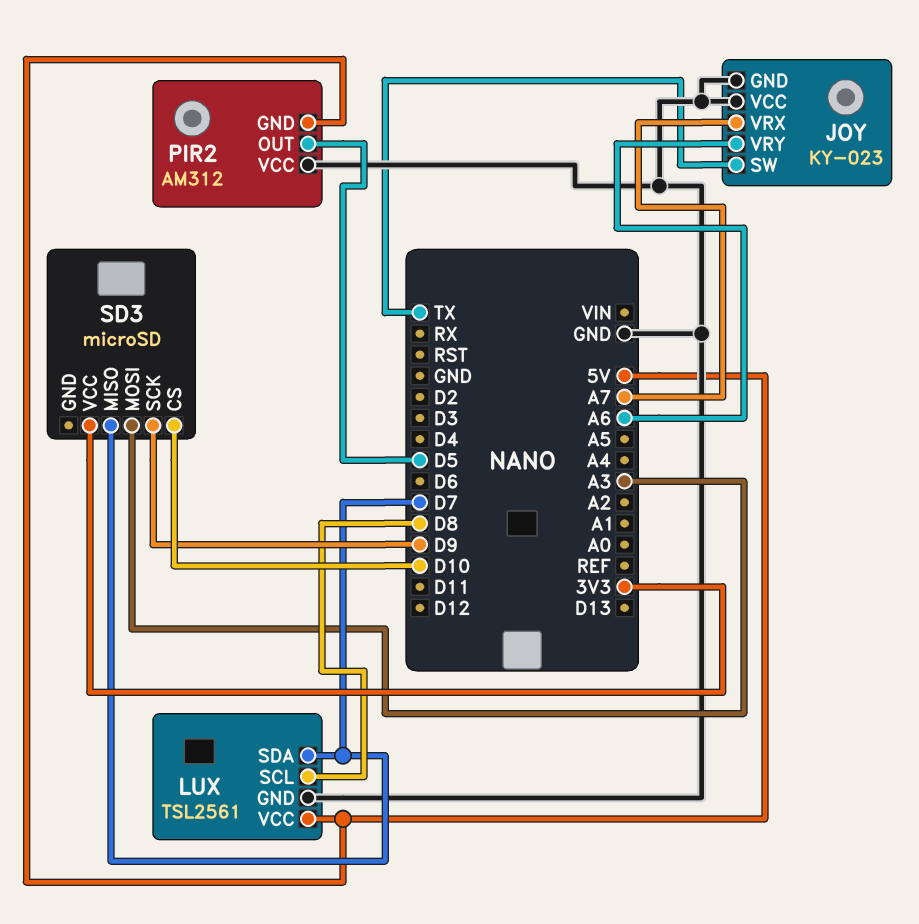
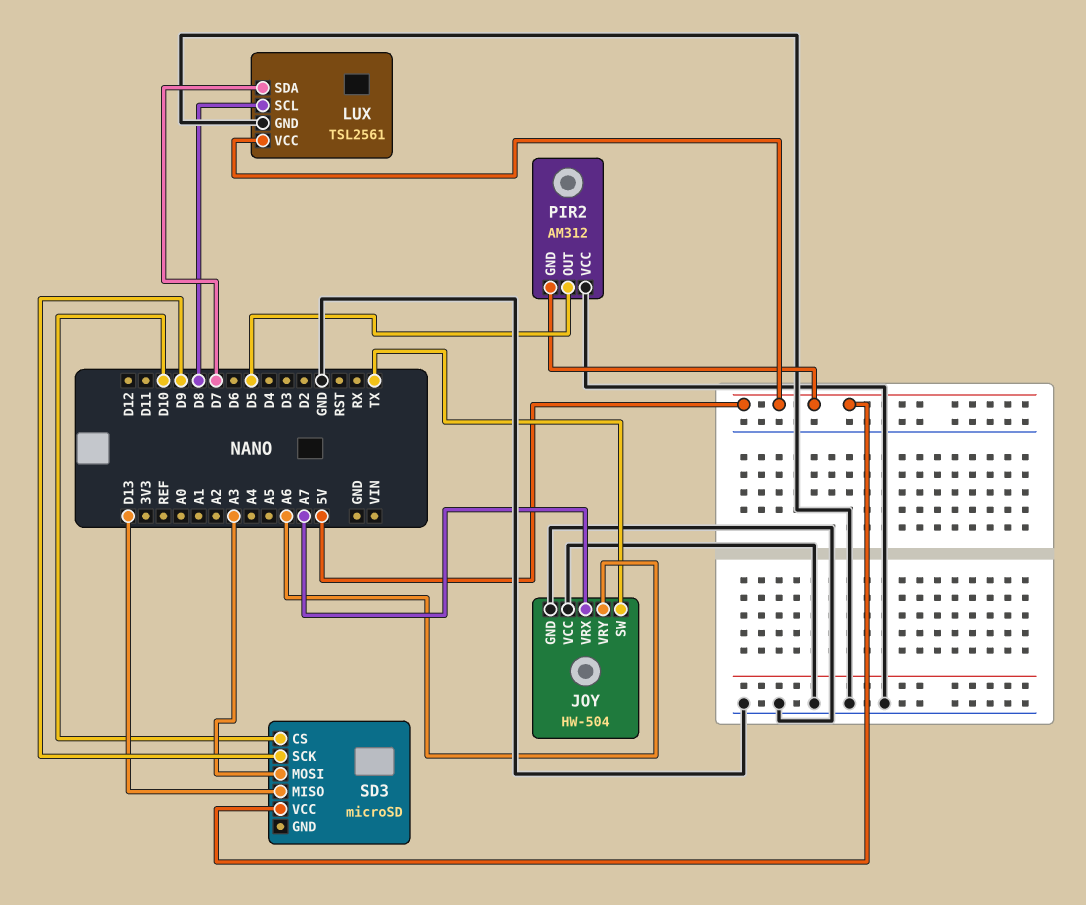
JOY: KY-023 -> HW-504
SD3 pin MISO: D7 -> D13
SD3 pin VCC: 3V3 -> 5V

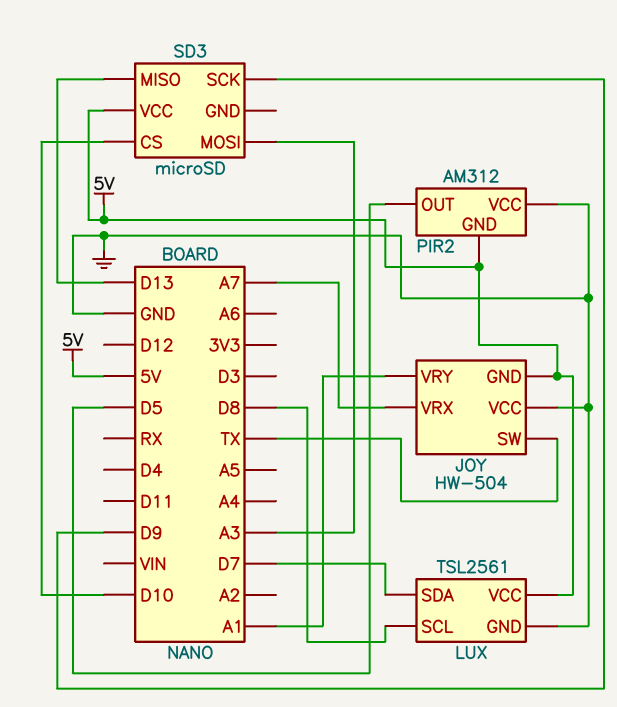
JOY pin GND: GND -> 5V
JOY pin VRY: A6 -> A1

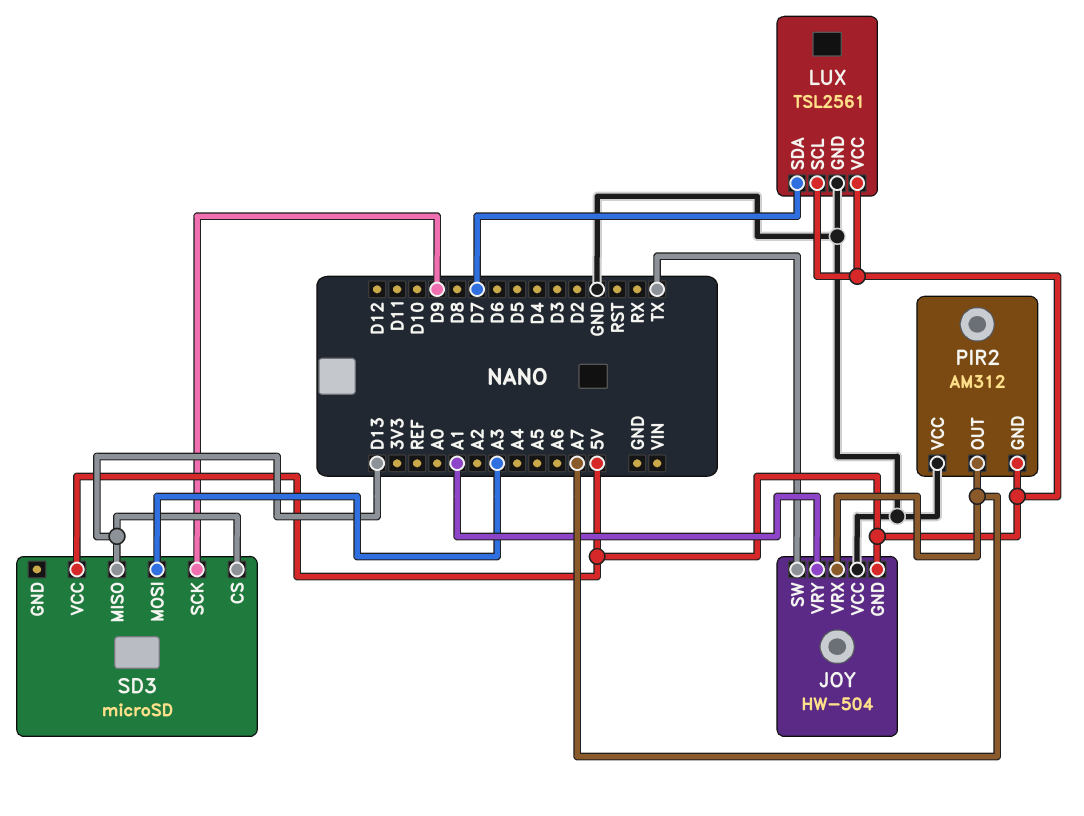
LUX pin SCL: D8 -> 5V
PIR2 pin OUT: D5 -> A7
SD3 pin CS: D10 -> D13

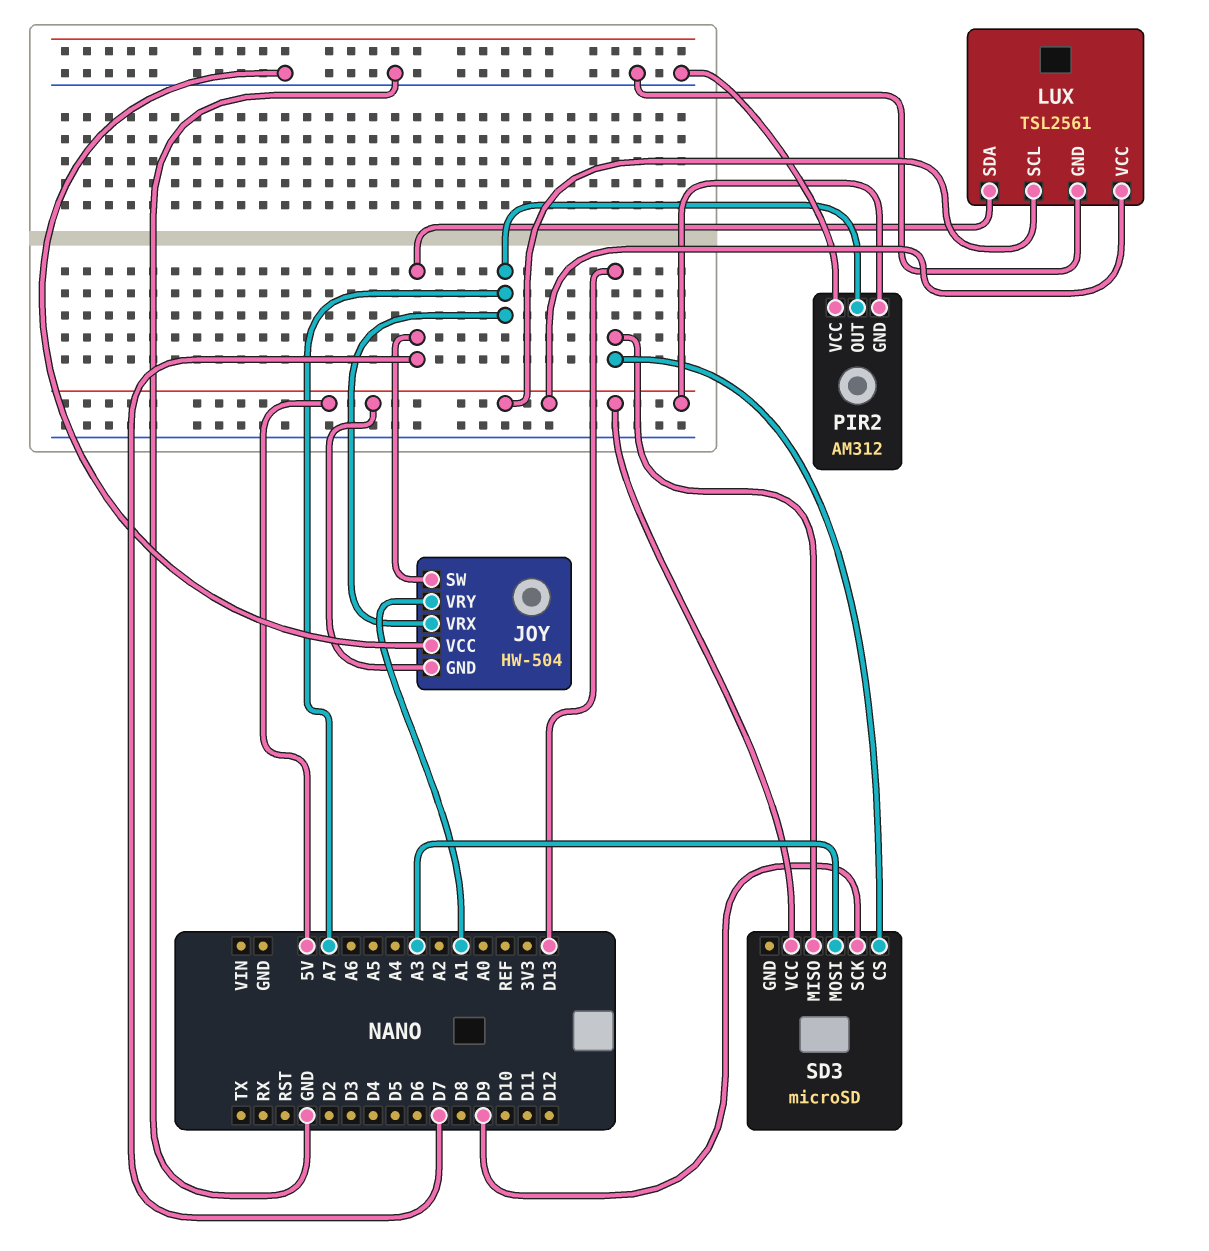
JOY pin SW: TX -> D7

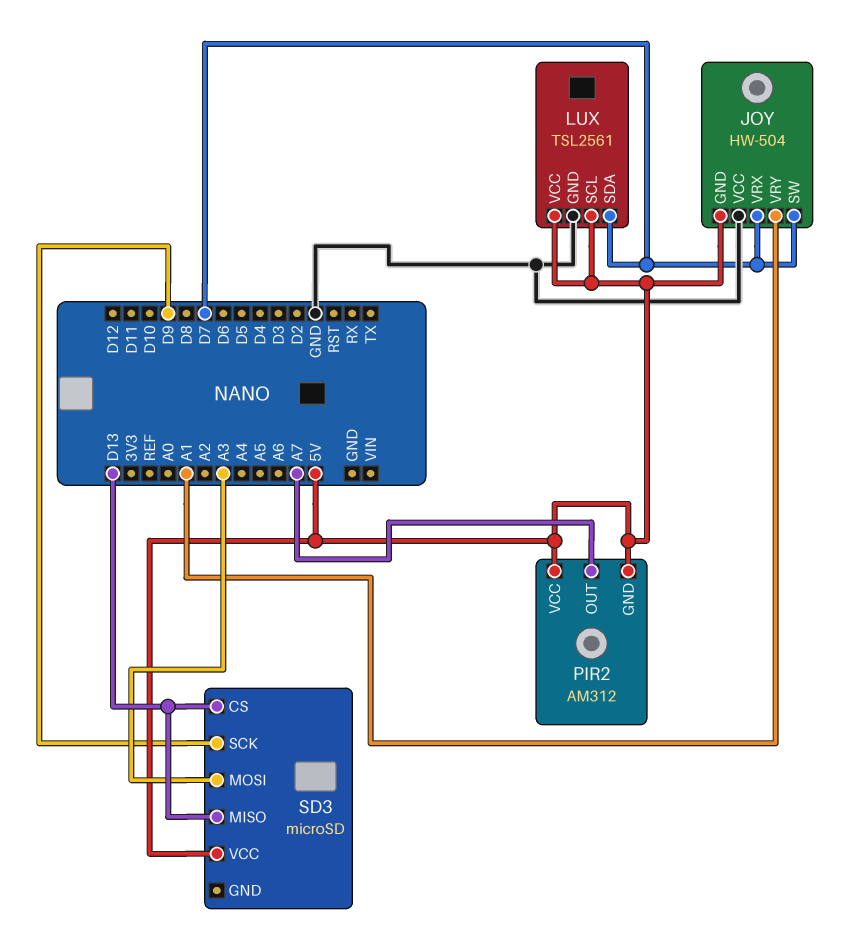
JOY pin VRX: A7 -> D7
PIR2 pin VCC: GND -> 5V

